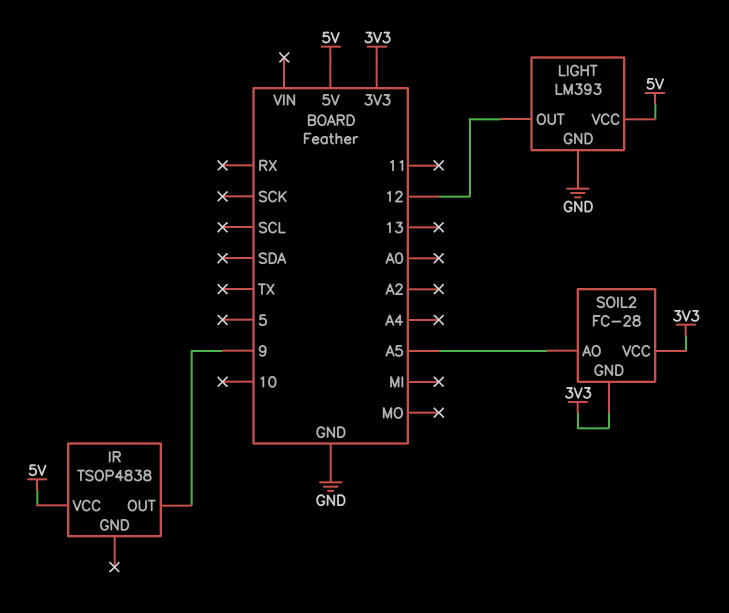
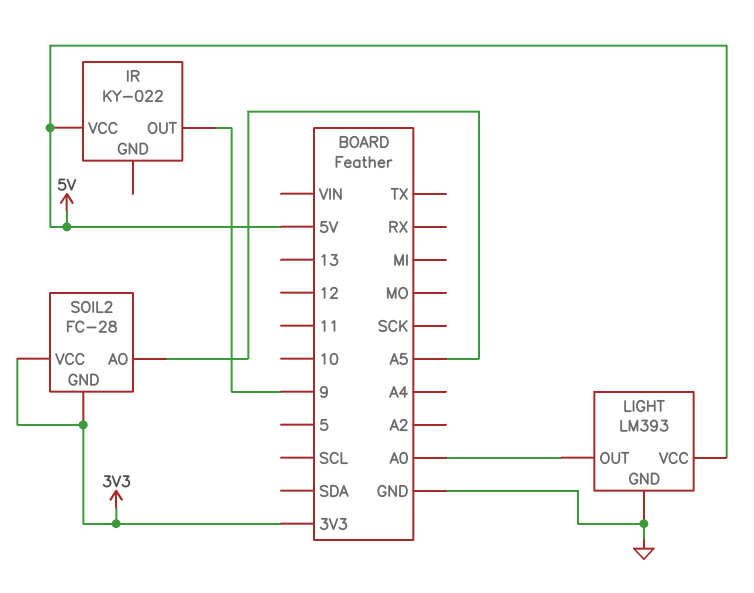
IR: TSOP4838 -> KY-022
LIGHT pin OUT: 12 -> A0

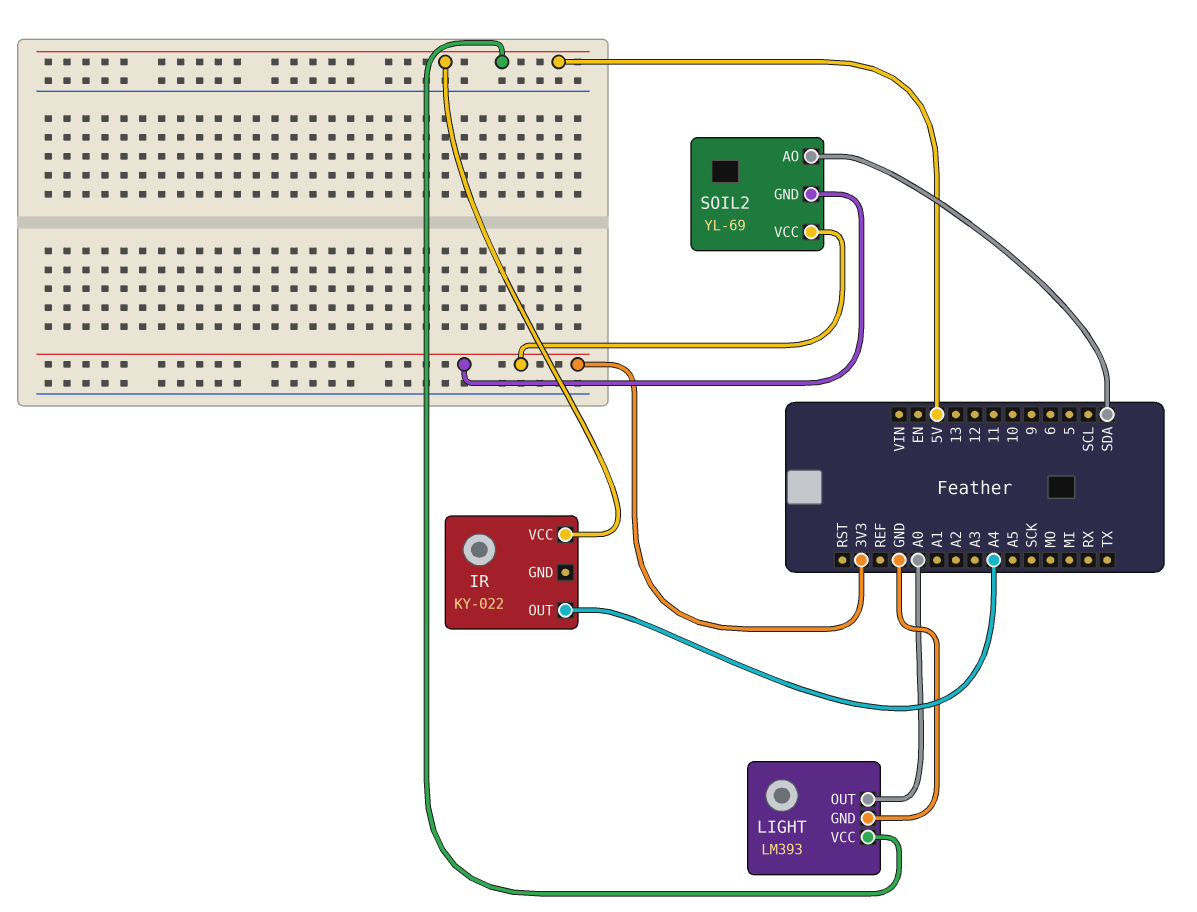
IR pin OUT: 9 -> A4
SOIL2: FC-28 -> YL-69
SOIL2 pin AO: A5 -> SDA

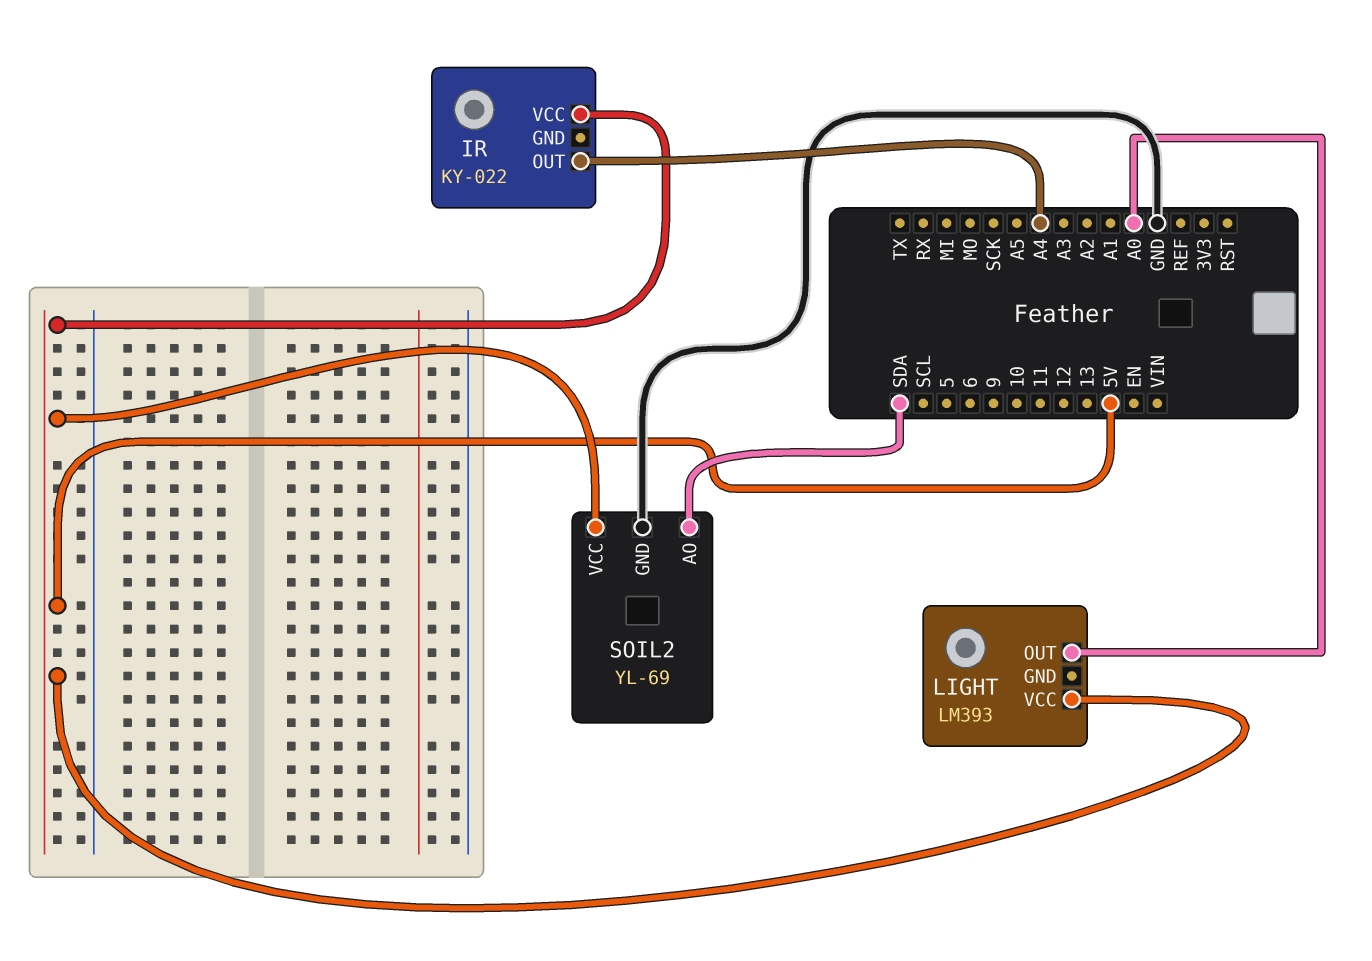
LIGHT pin GND: GND -> none
SOIL2 pin GND: 3V3 -> GND
SOIL2 pin VCC: 3V3 -> 5V

